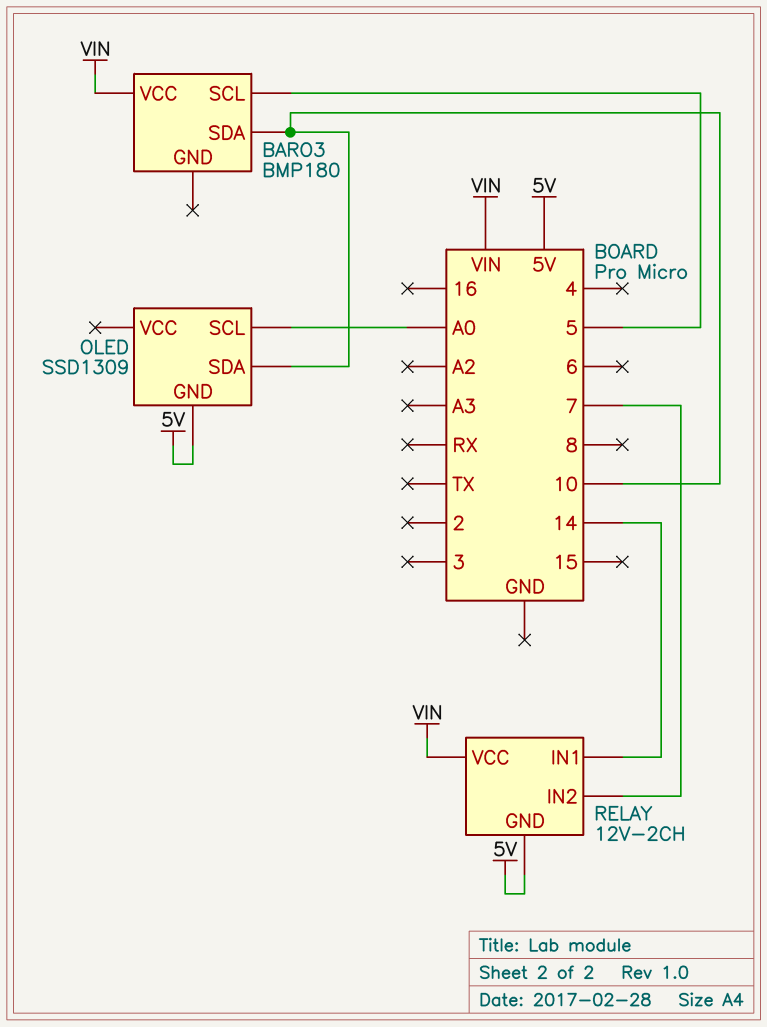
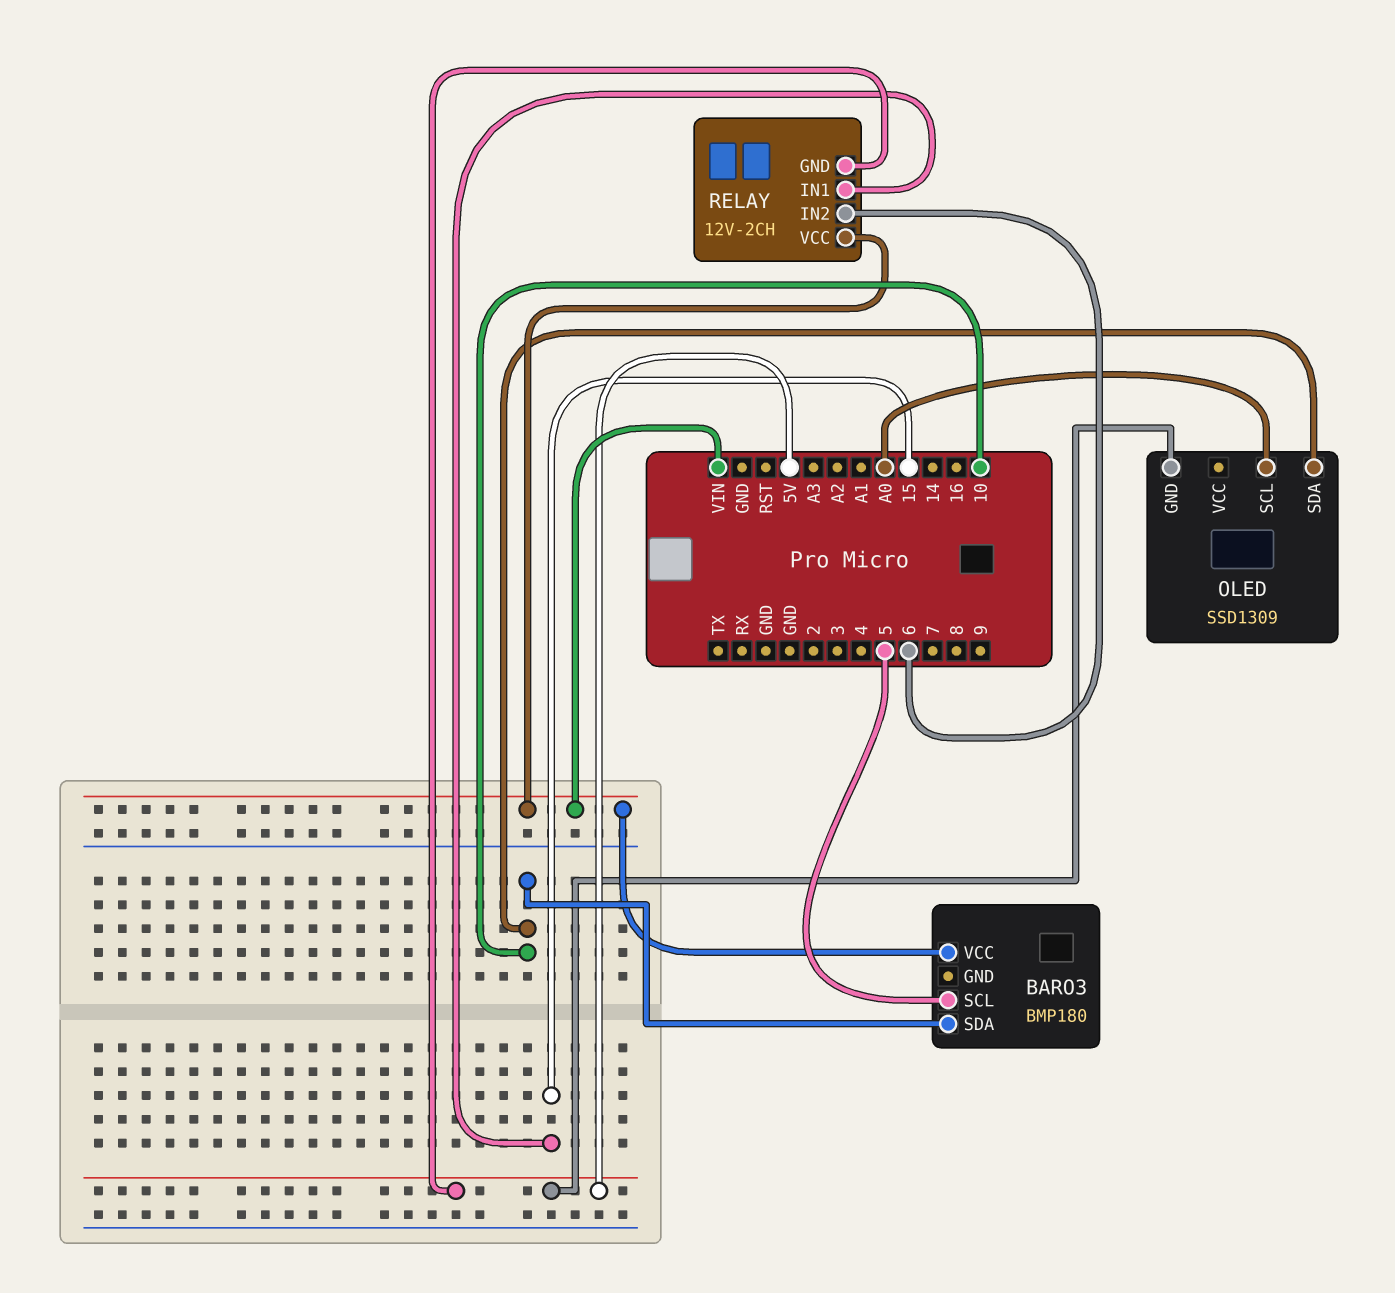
RELAY pin IN1: 14 -> 15
RELAY pin IN2: 7 -> 6

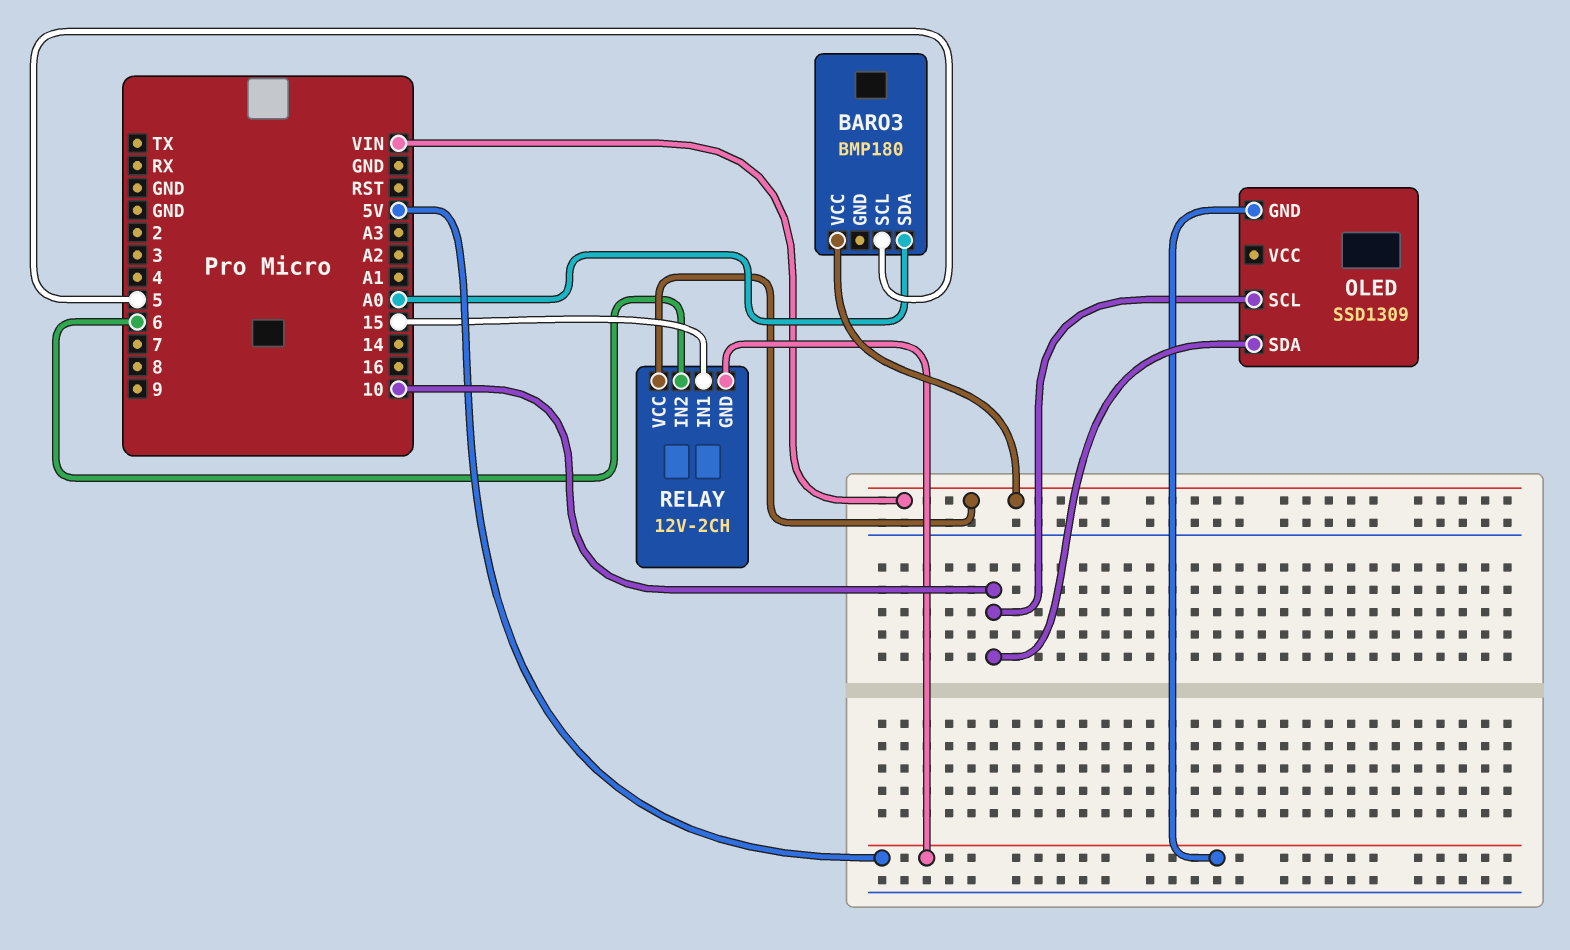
BARO3 pin SDA: 10 -> A0
OLED pin SCL: A0 -> 10

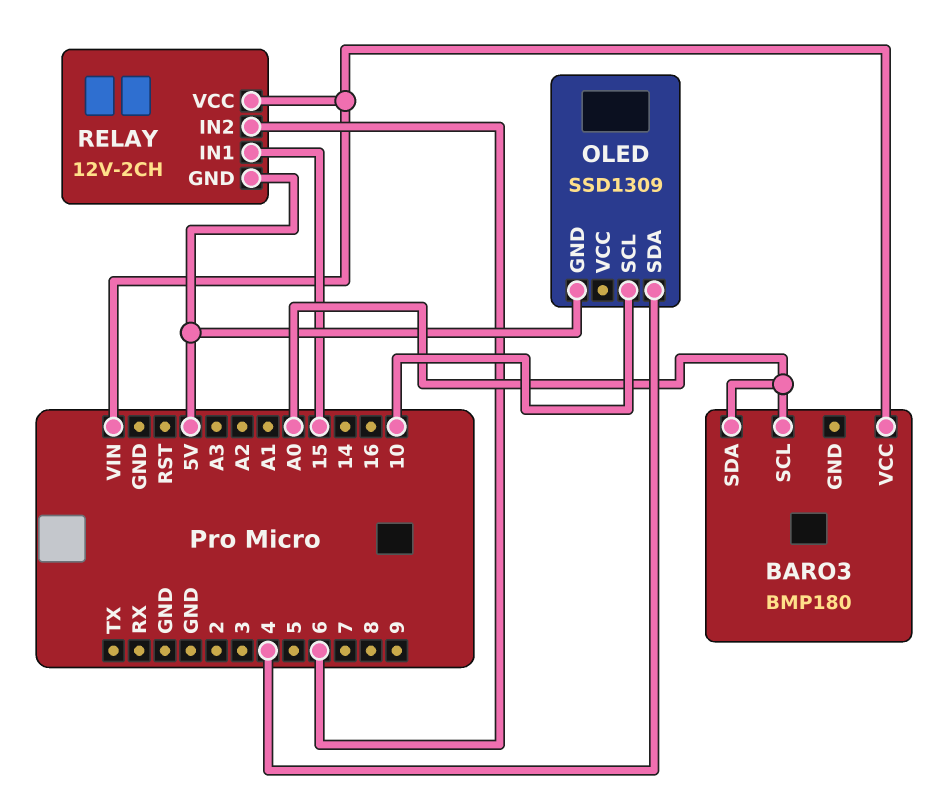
BARO3 pin SCL: 5 -> A0
OLED pin SDA: 10 -> 4

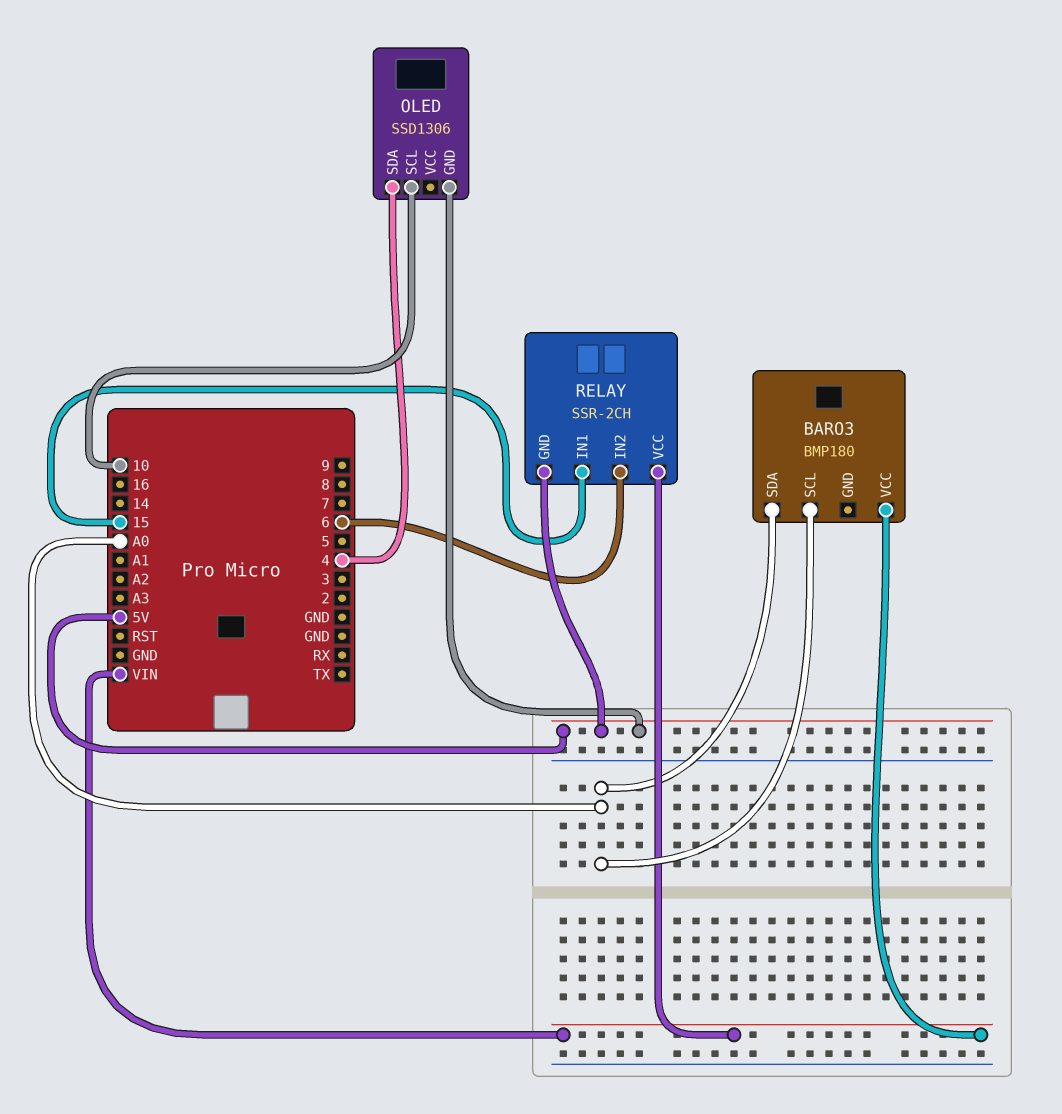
OLED: SSD1309 -> SSD1306
RELAY: 12V-2CH -> SSR-2CH

